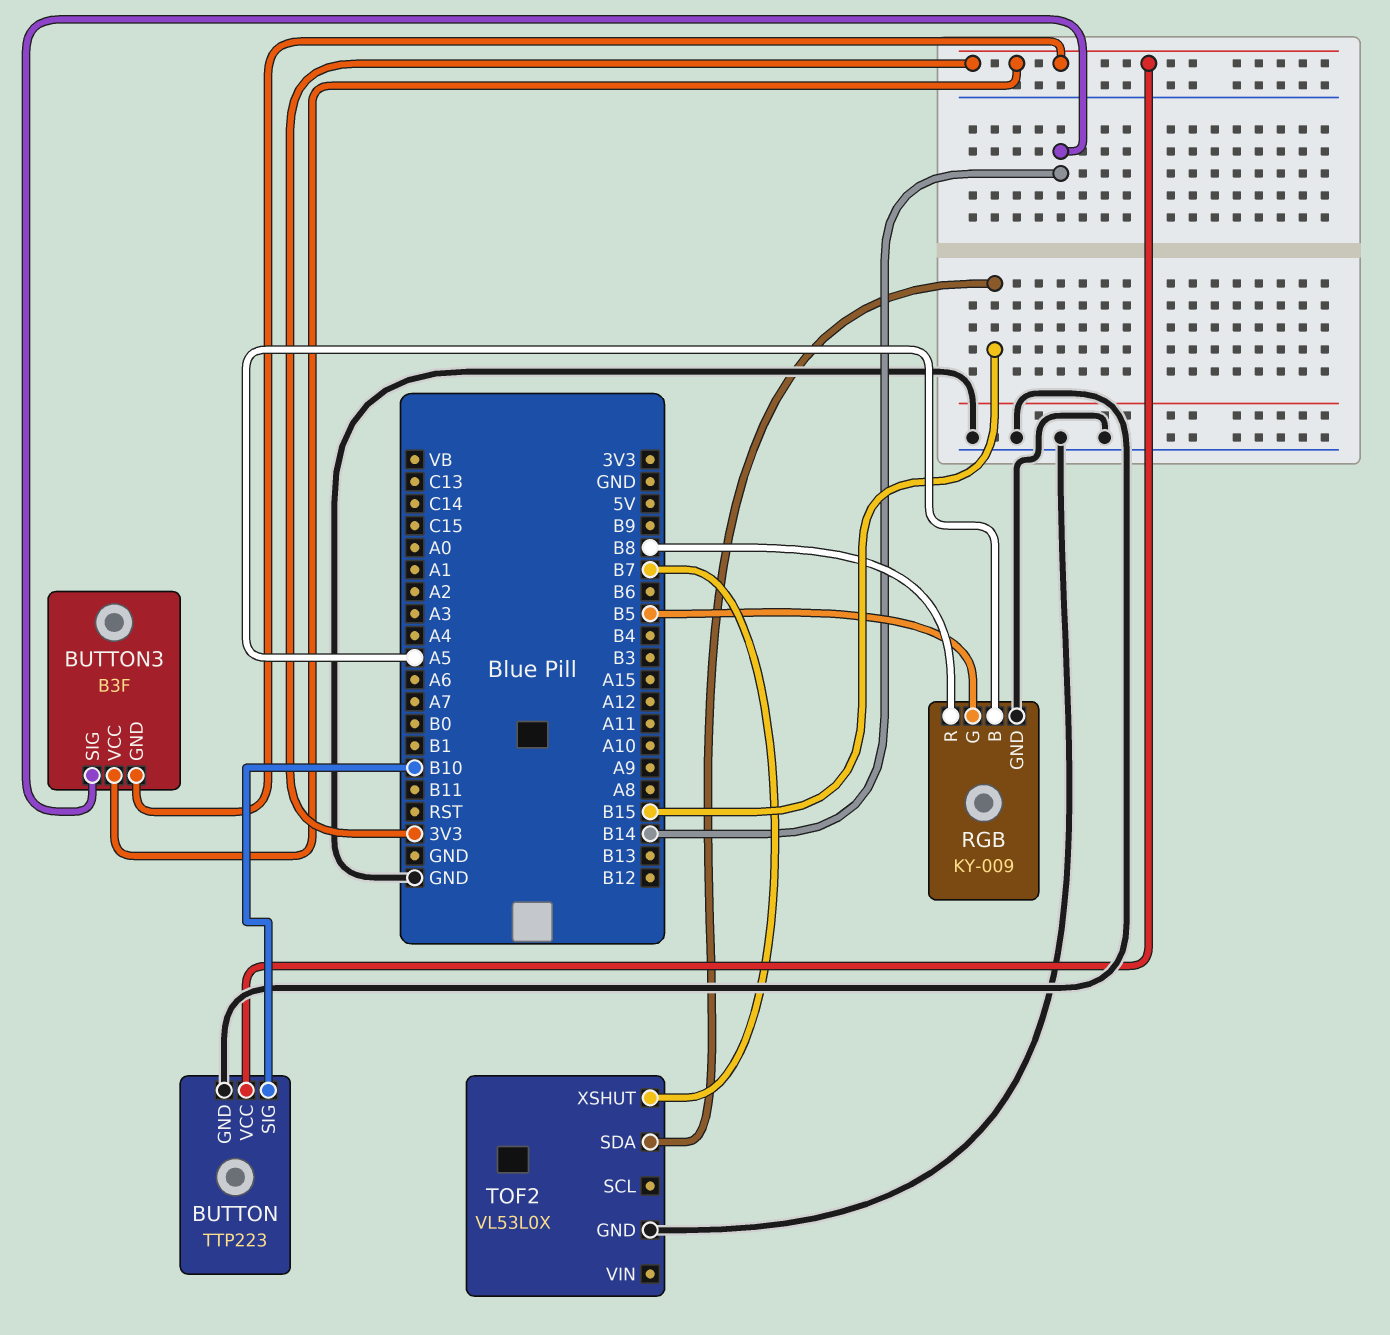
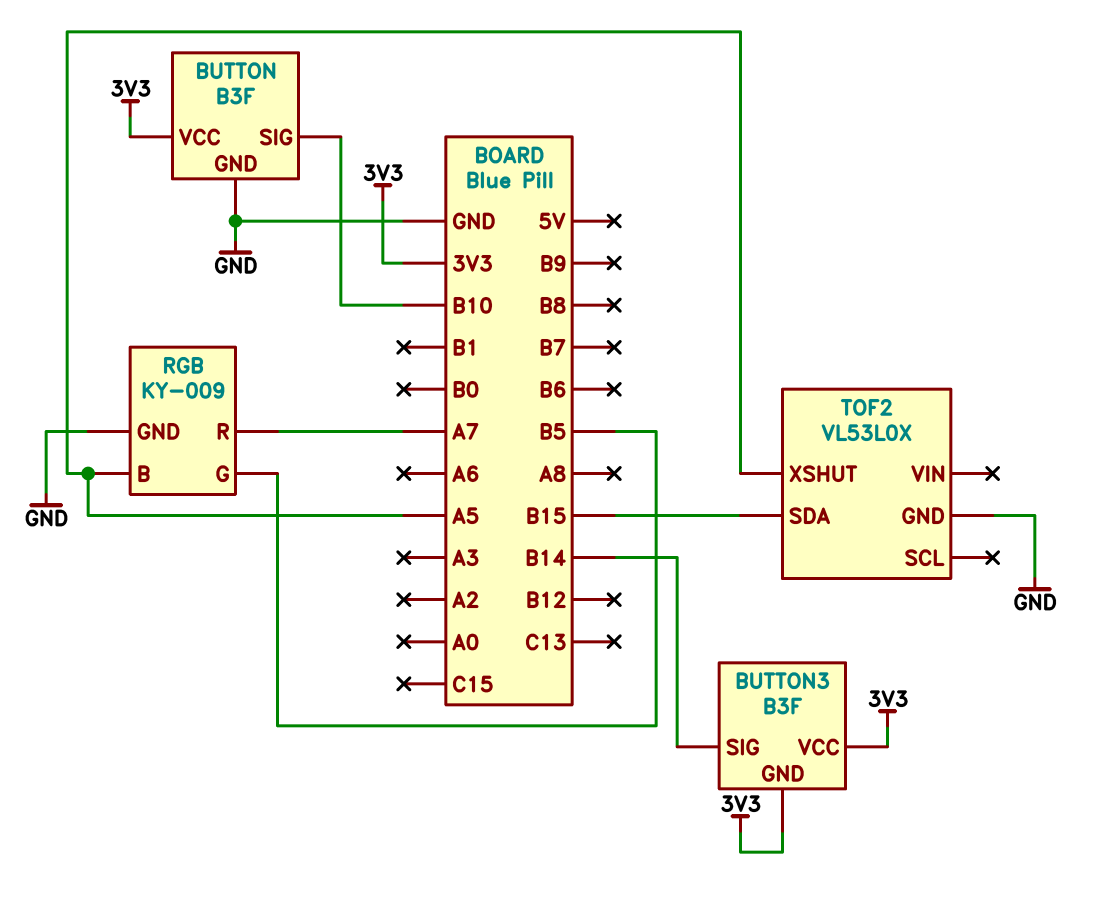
BUTTON: TTP223 -> B3F
RGB pin R: B8 -> A7
TOF2 pin XSHUT: B7 -> A5

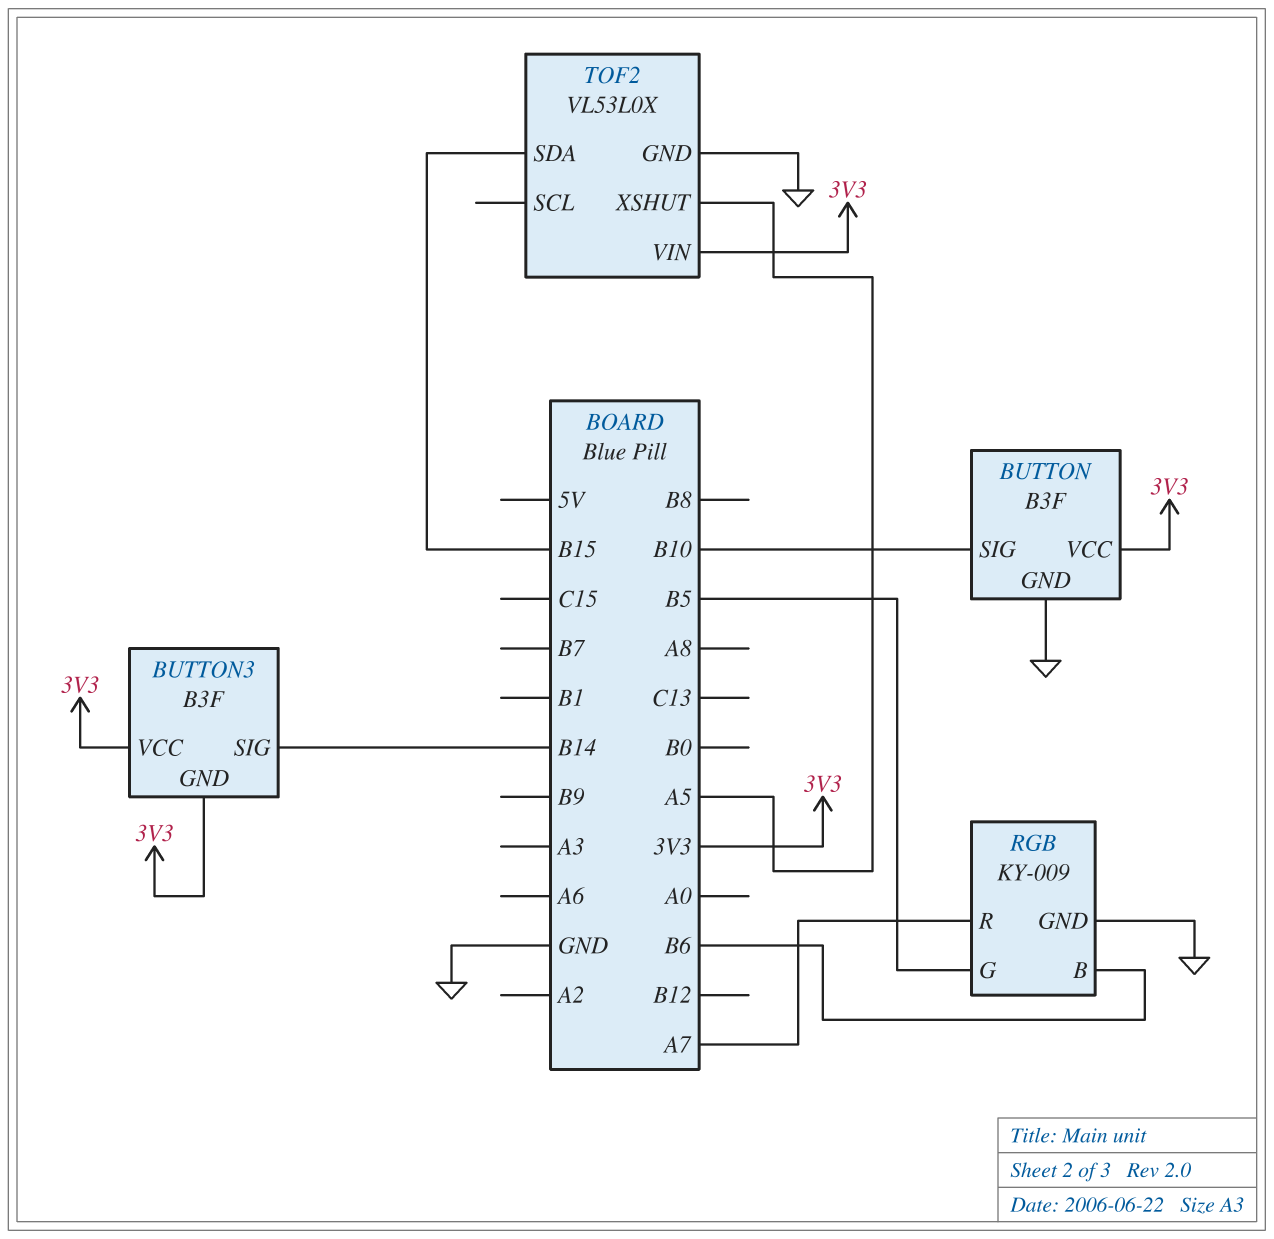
RGB pin B: A5 -> B6
TOF2 pin VIN: none -> 3V3

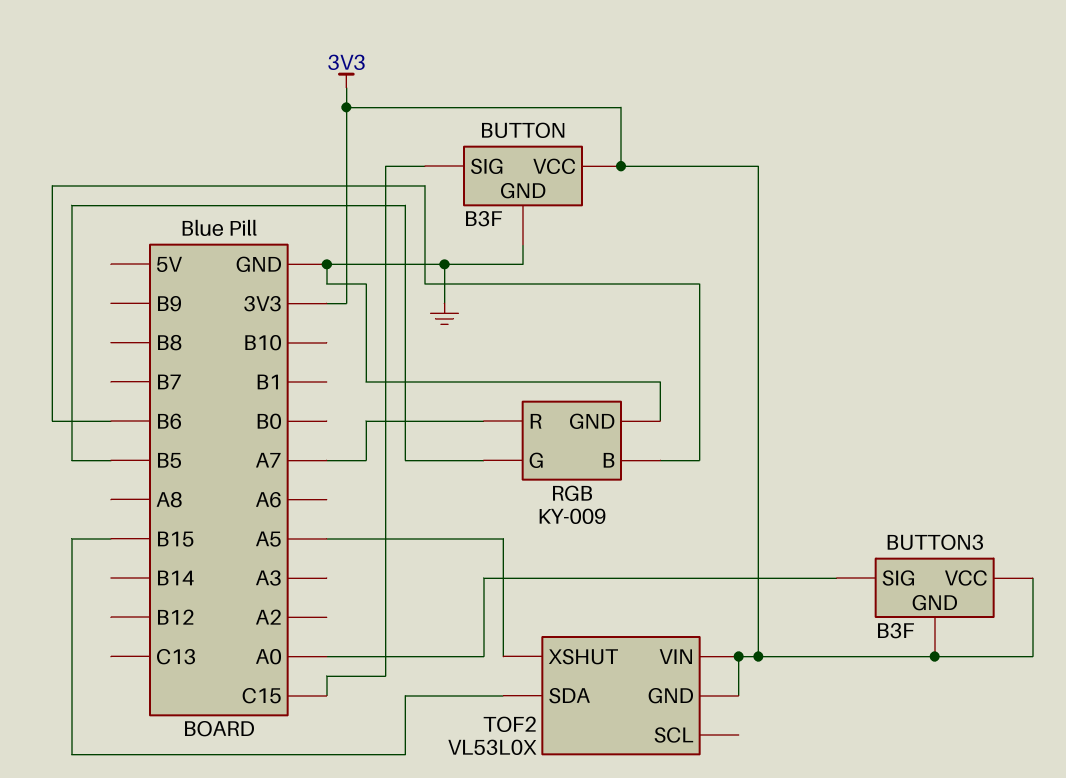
BUTTON pin SIG: B10 -> C15
BUTTON3 pin SIG: B14 -> A0
TOF2 pin GND: GND -> 3V3

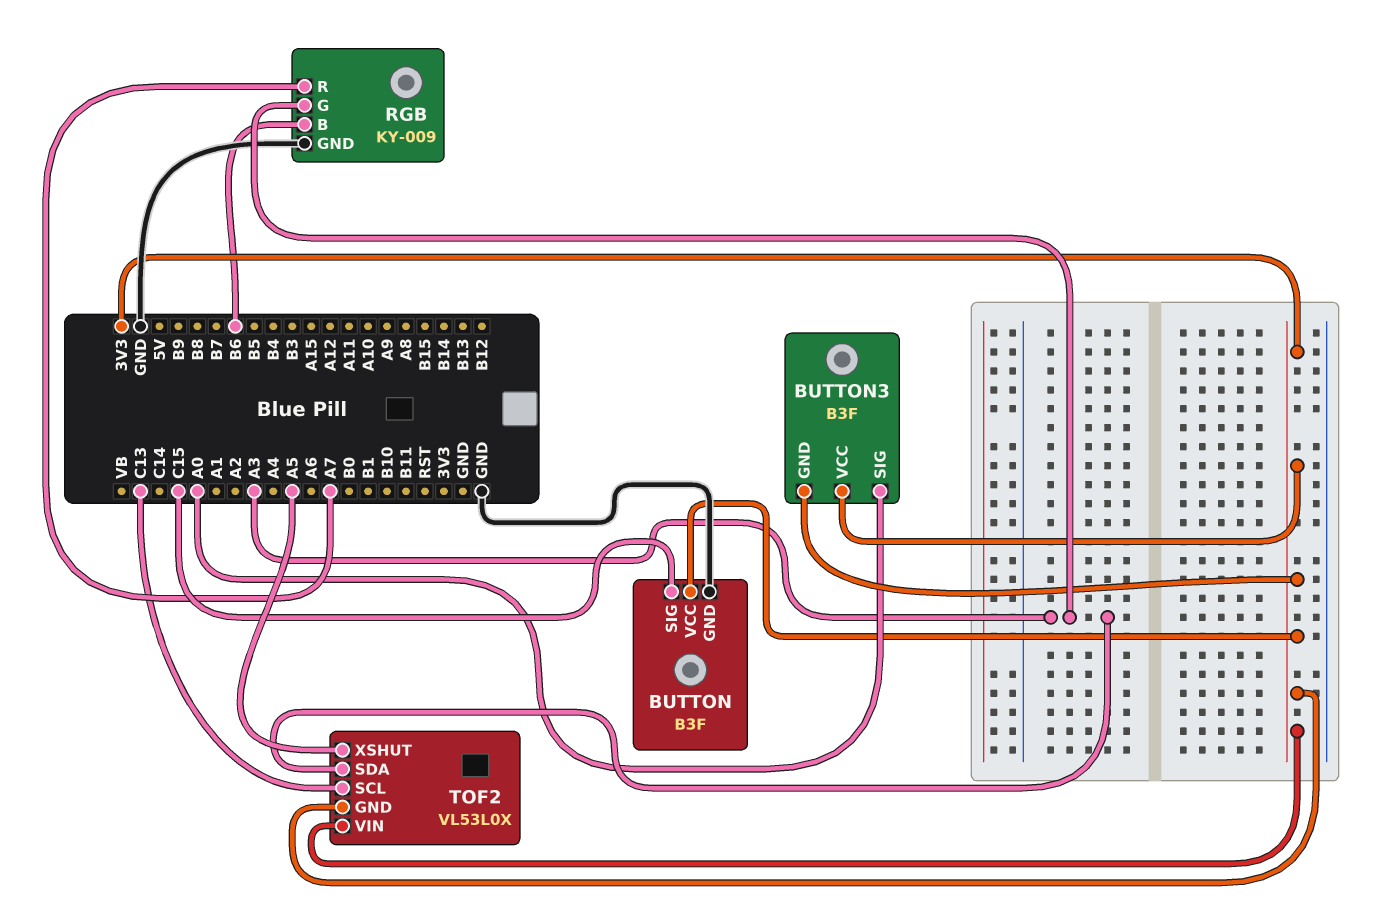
RGB pin G: B5 -> A3
TOF2 pin SCL: none -> C13
TOF2 pin SDA: B15 -> A3

